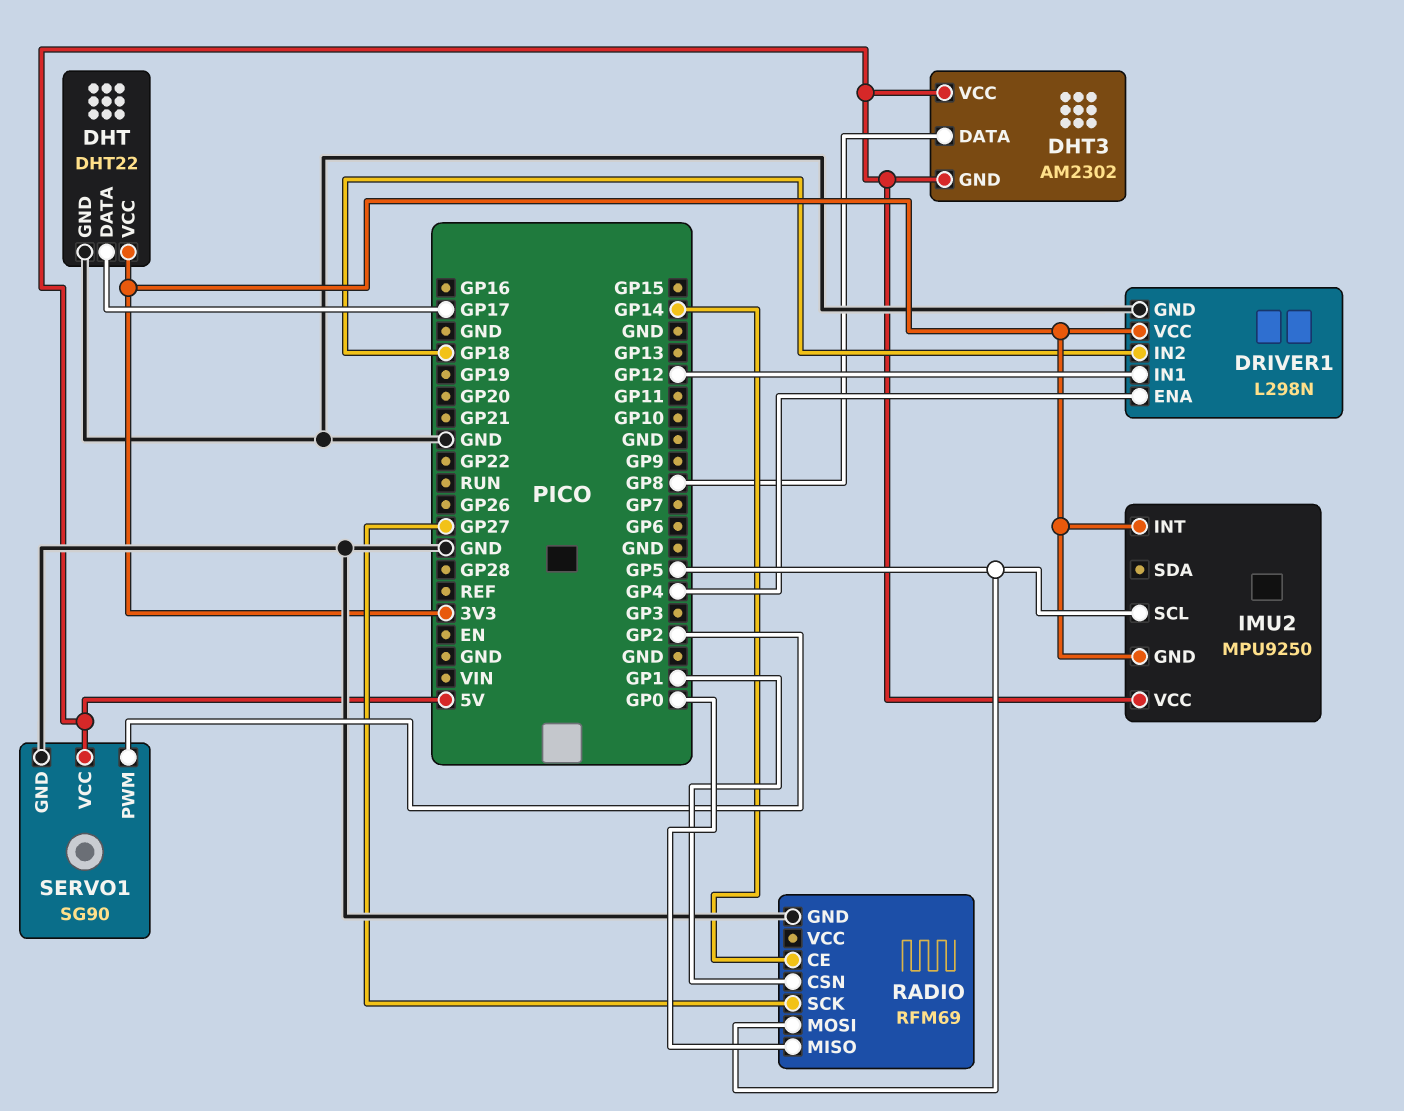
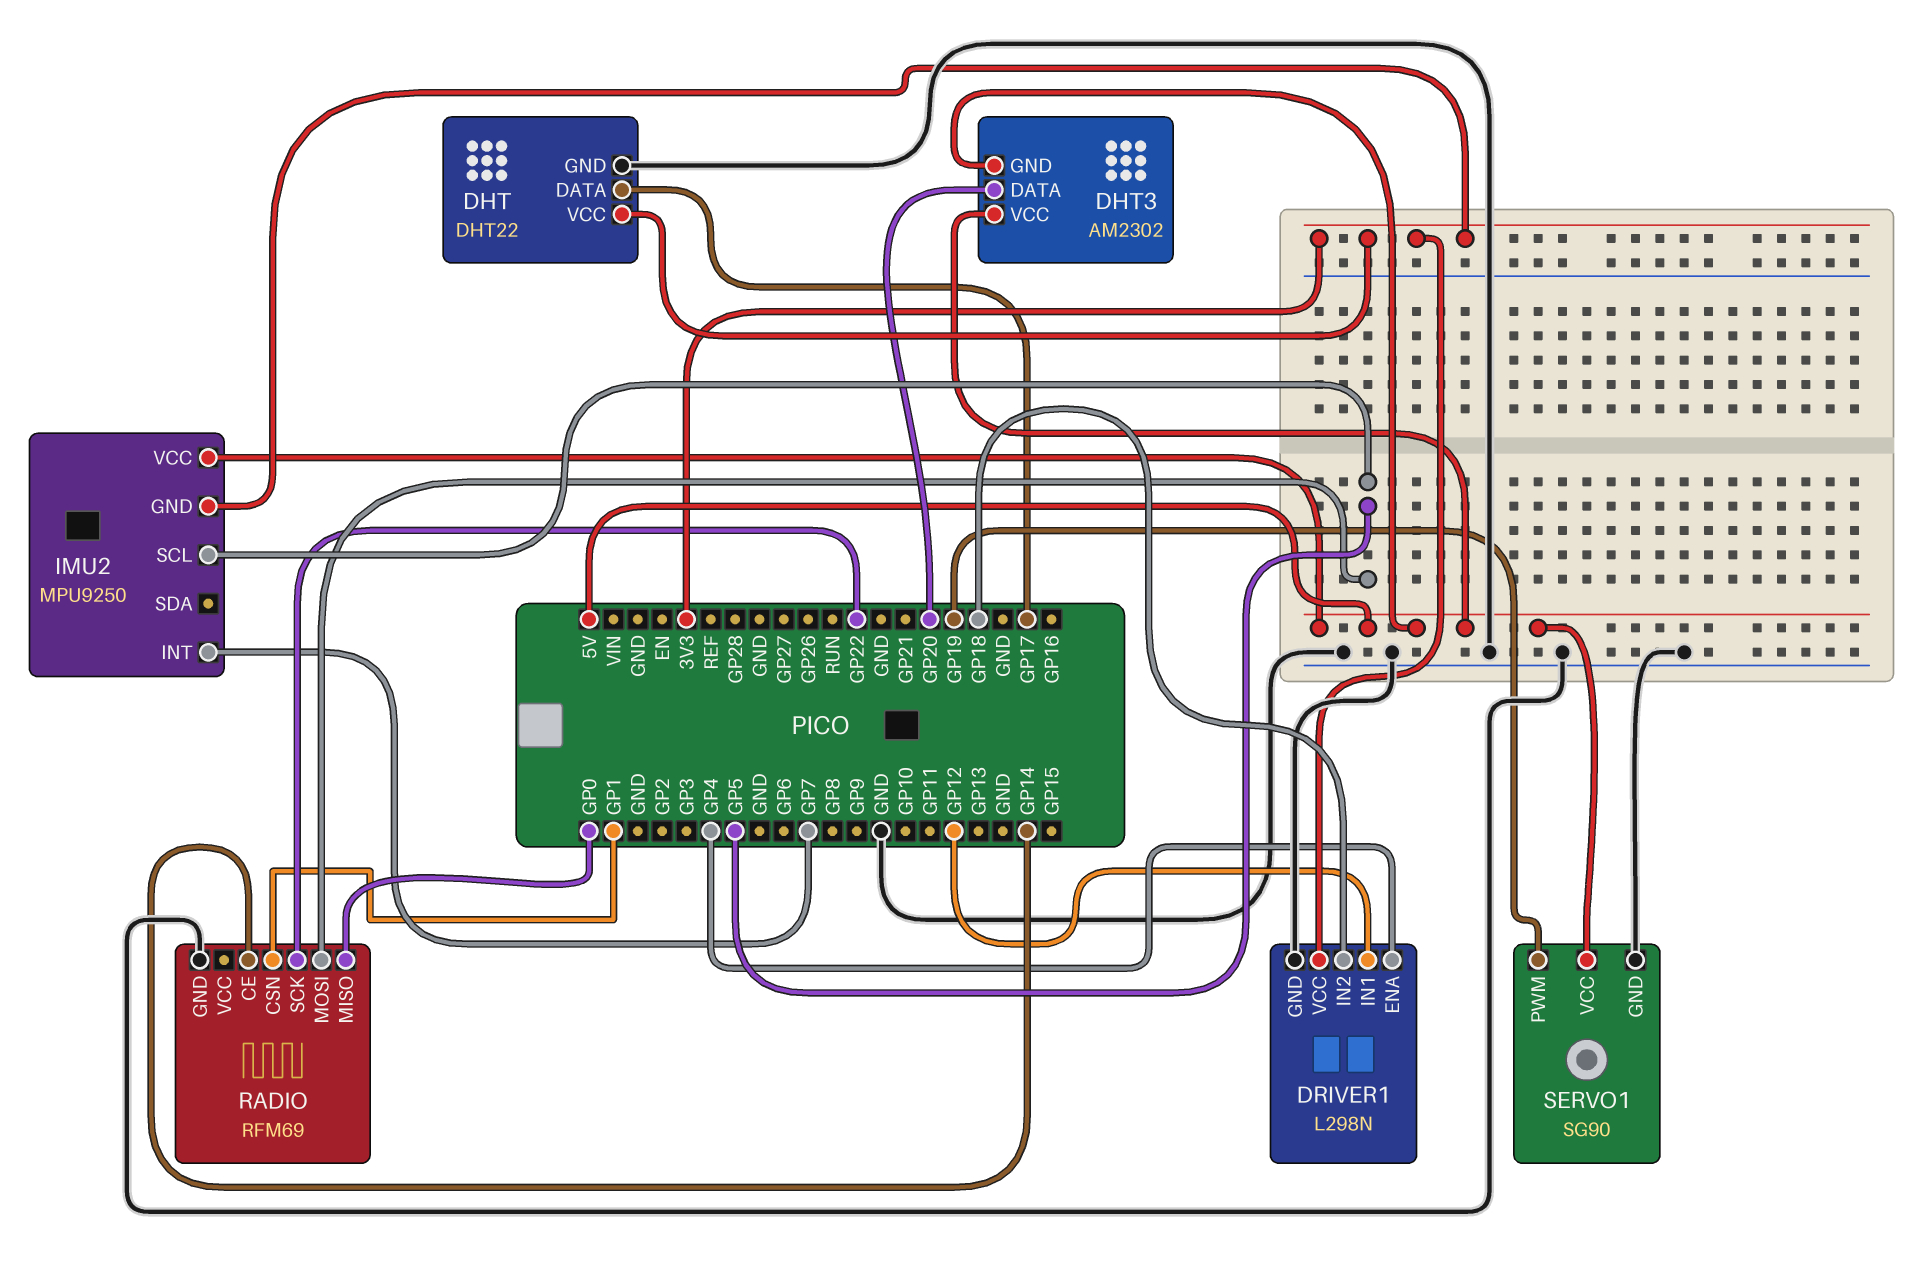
DHT3 pin DATA: GP8 -> GP20
IMU2 pin INT: 3V3 -> GP7
RADIO pin SCK: GP27 -> GP22
SERVO1 pin PWM: GP2 -> GP19

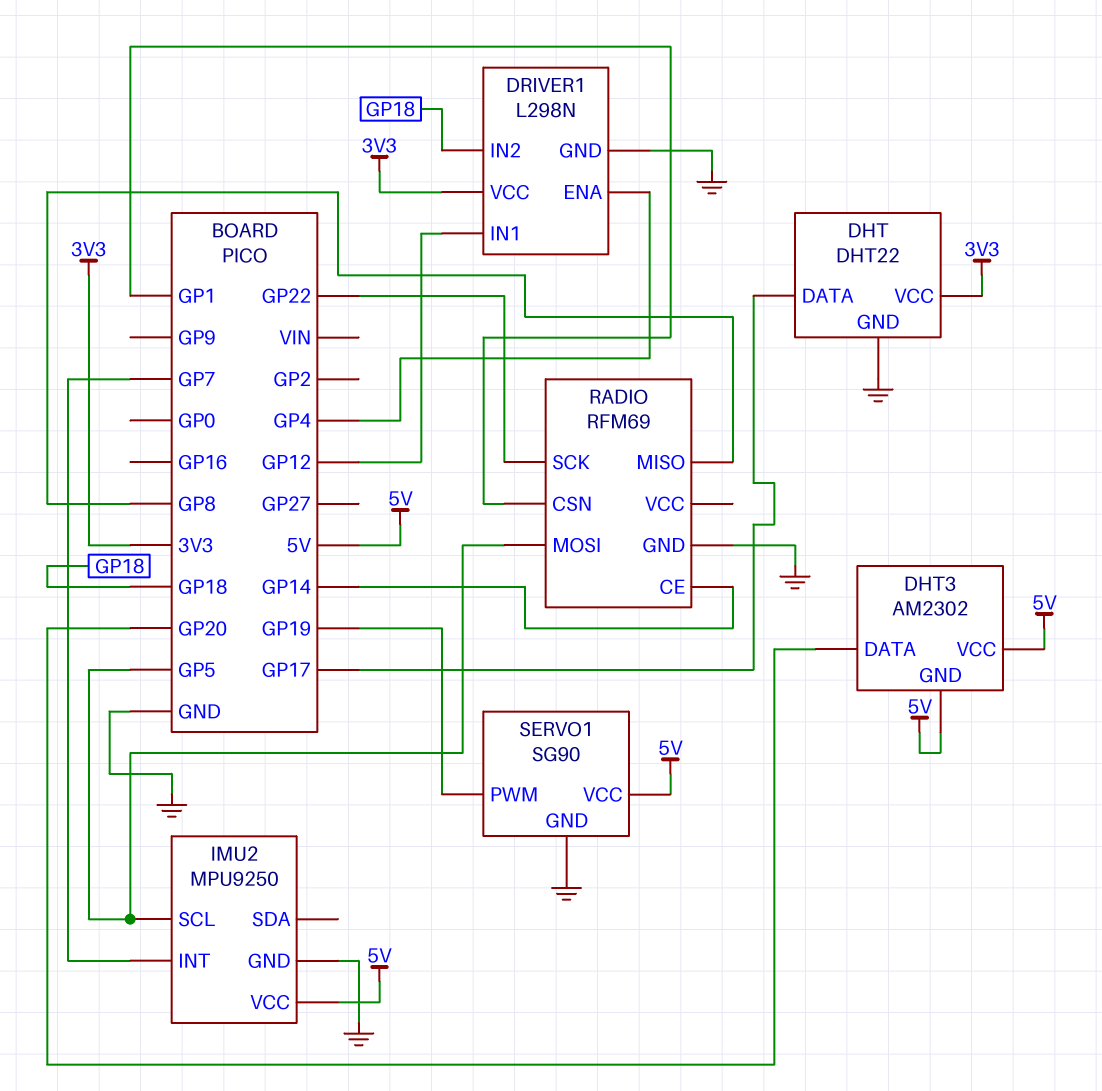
IMU2 pin GND: 3V3 -> GND
RADIO pin MISO: GP0 -> GP8

